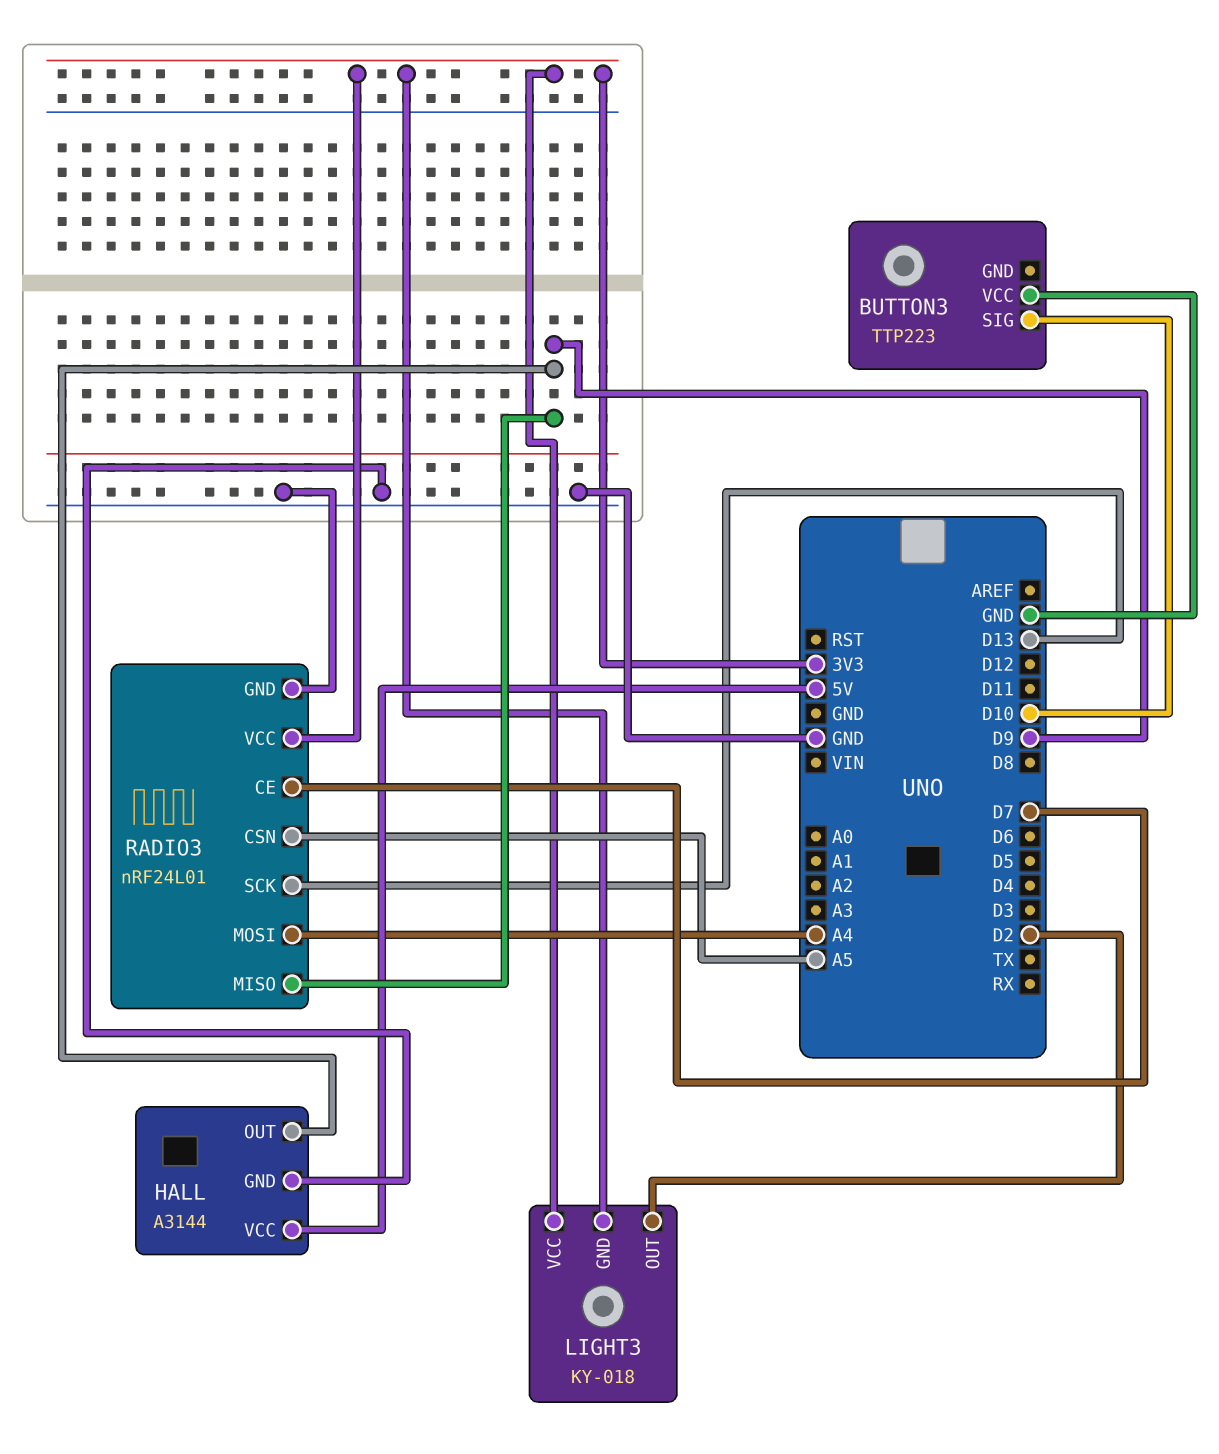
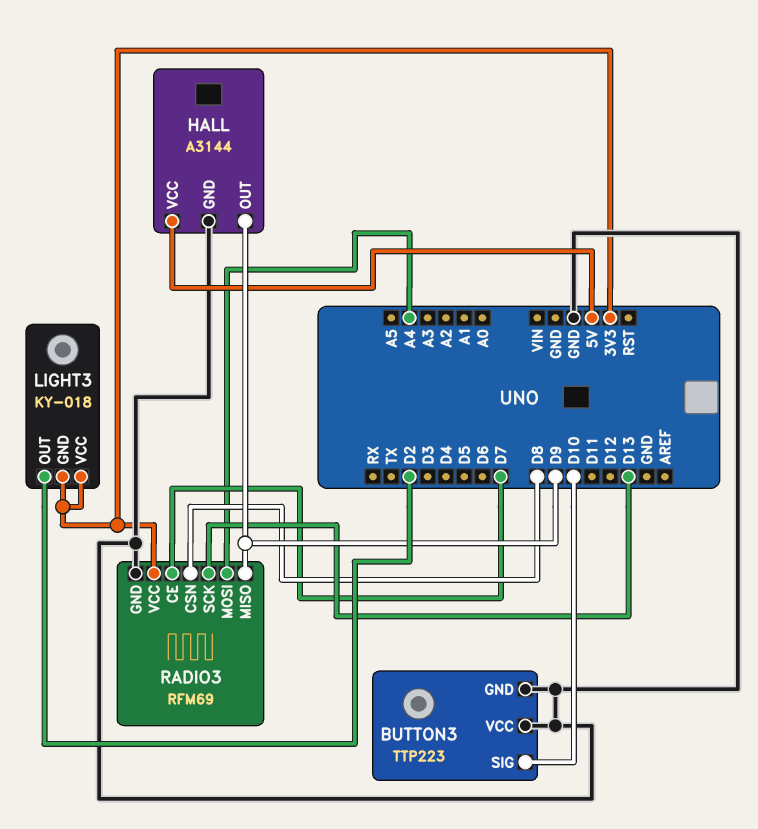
BUTTON3 pin GND: none -> GND
RADIO3: nRF24L01 -> RFM69
RADIO3 pin CSN: A5 -> D8

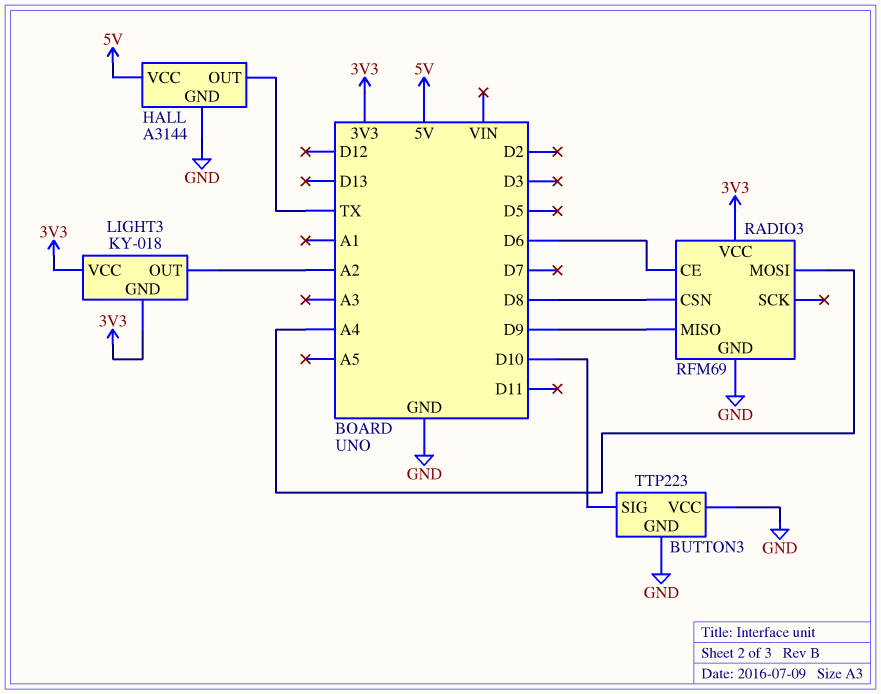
HALL pin OUT: D9 -> TX
LIGHT3 pin OUT: D2 -> A2
RADIO3 pin CE: D7 -> D6
RADIO3 pin SCK: D13 -> none

